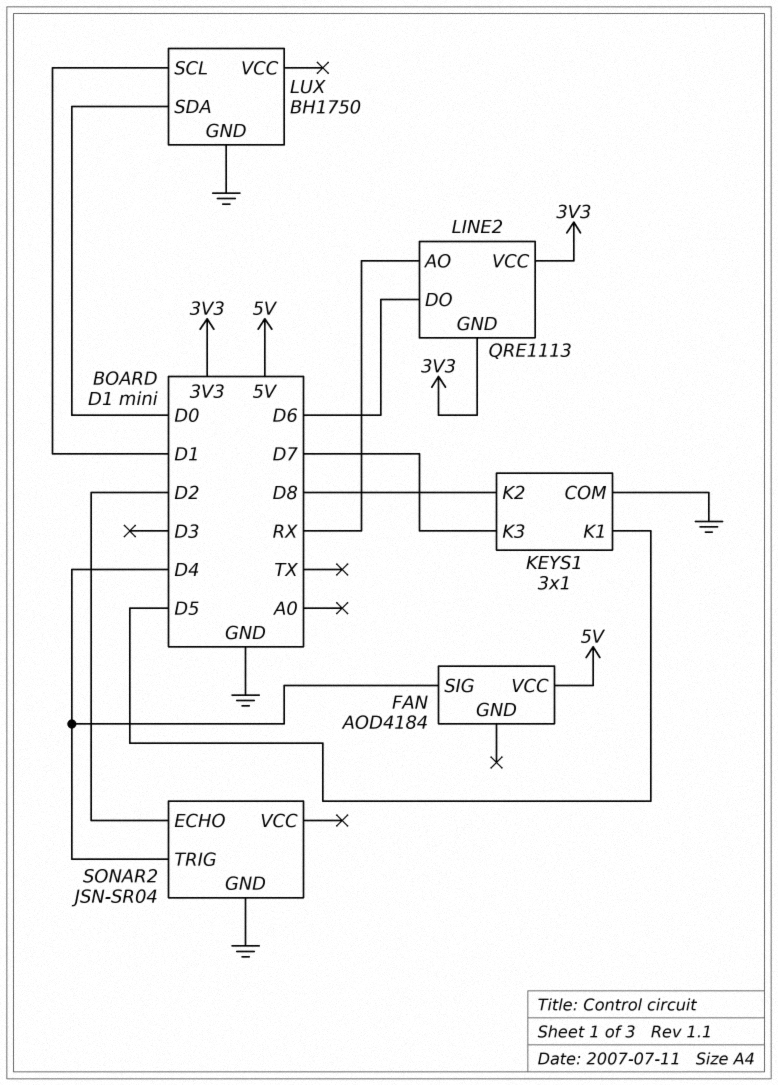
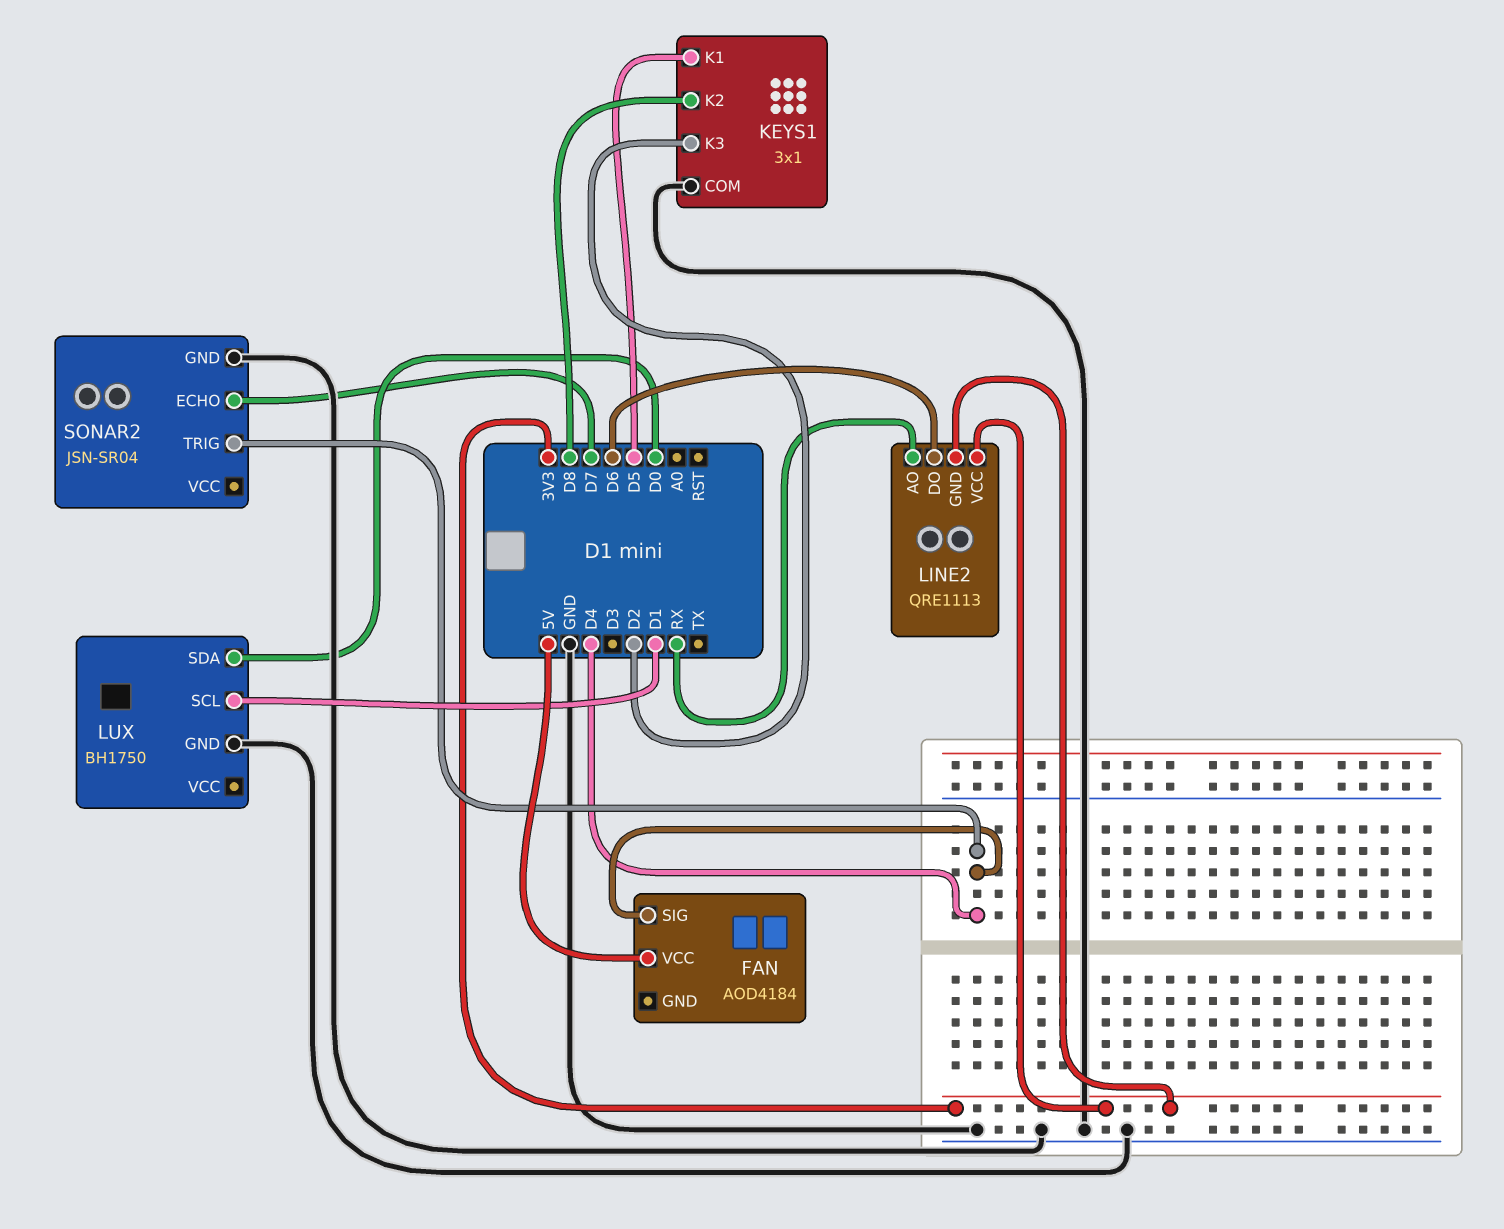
KEYS1 pin K3: D7 -> D2
SONAR2 pin ECHO: D2 -> D7

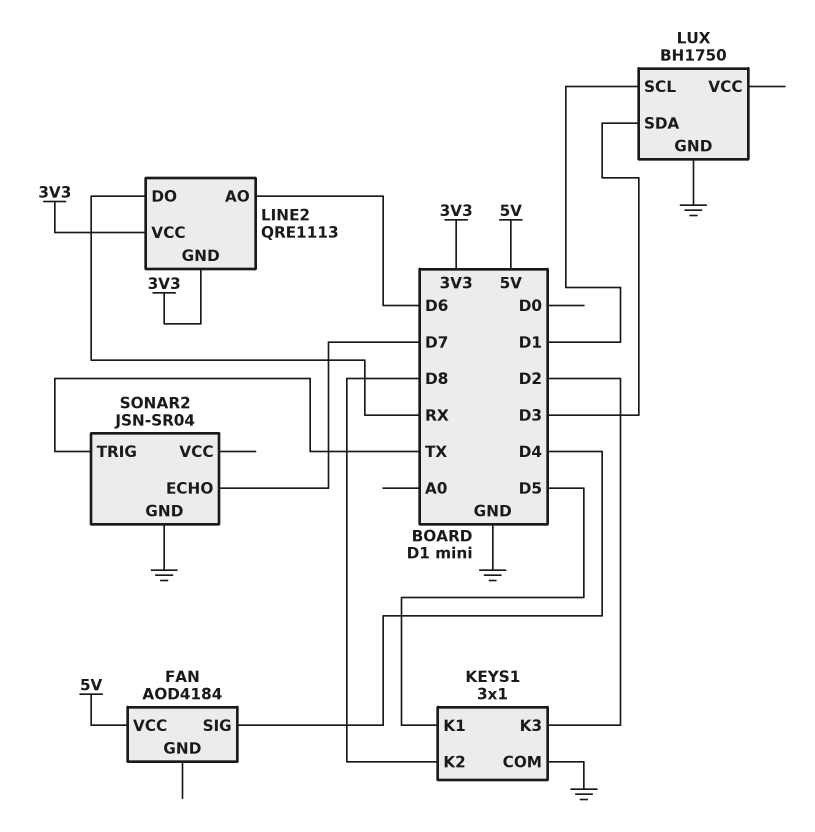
LINE2 pin AO: RX -> D6
LINE2 pin DO: D6 -> RX
LUX pin SDA: D0 -> D3
SONAR2 pin TRIG: D4 -> TX

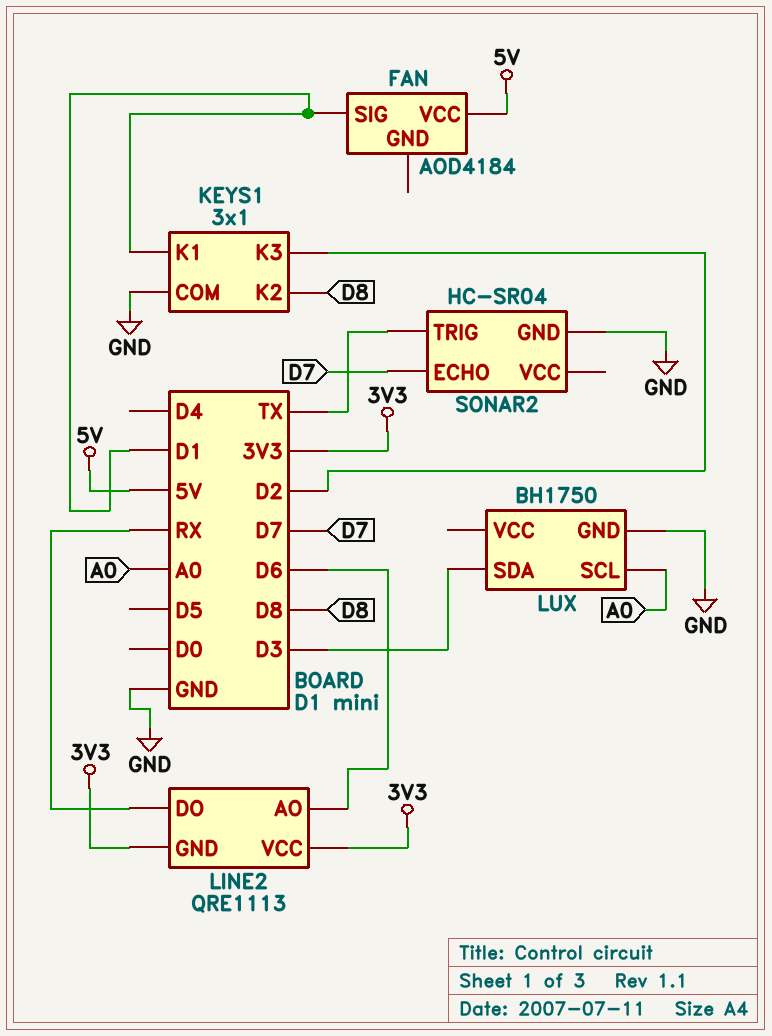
FAN pin SIG: D4 -> D1
KEYS1 pin K1: D5 -> D1
LUX pin SCL: D1 -> A0
SONAR2: JSN-SR04 -> HC-SR04

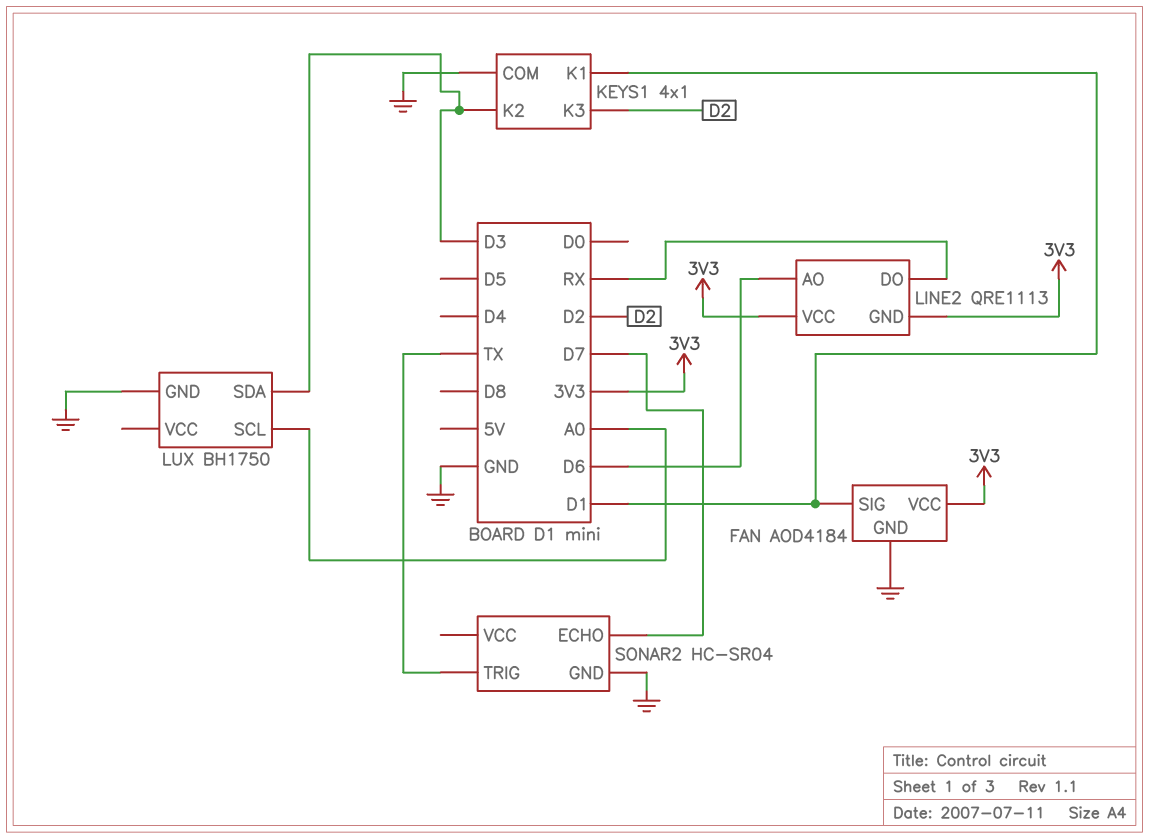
FAN pin GND: none -> GND
FAN pin VCC: 5V -> 3V3
KEYS1: 3x1 -> 4x1
KEYS1 pin K2: D8 -> D3

